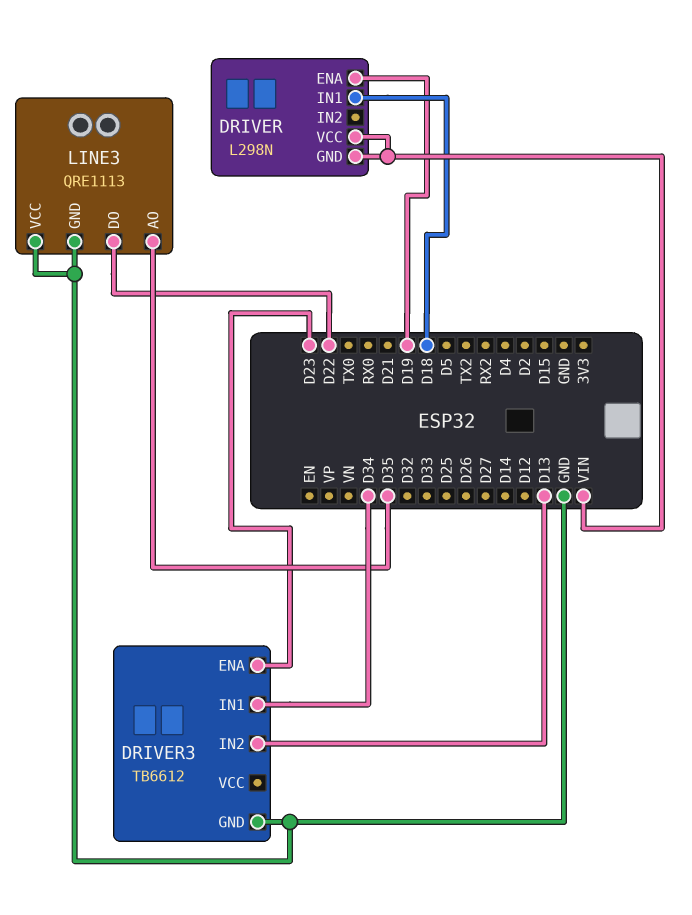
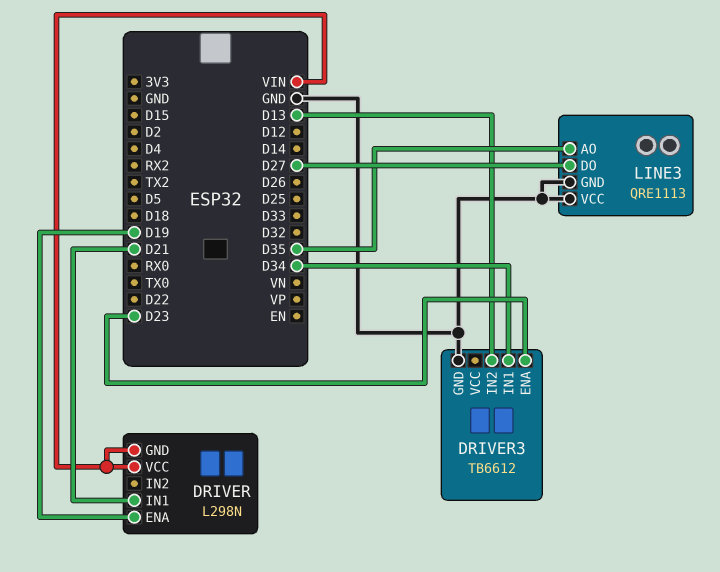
DRIVER pin IN1: D18 -> D21
LINE3 pin DO: D22 -> D27

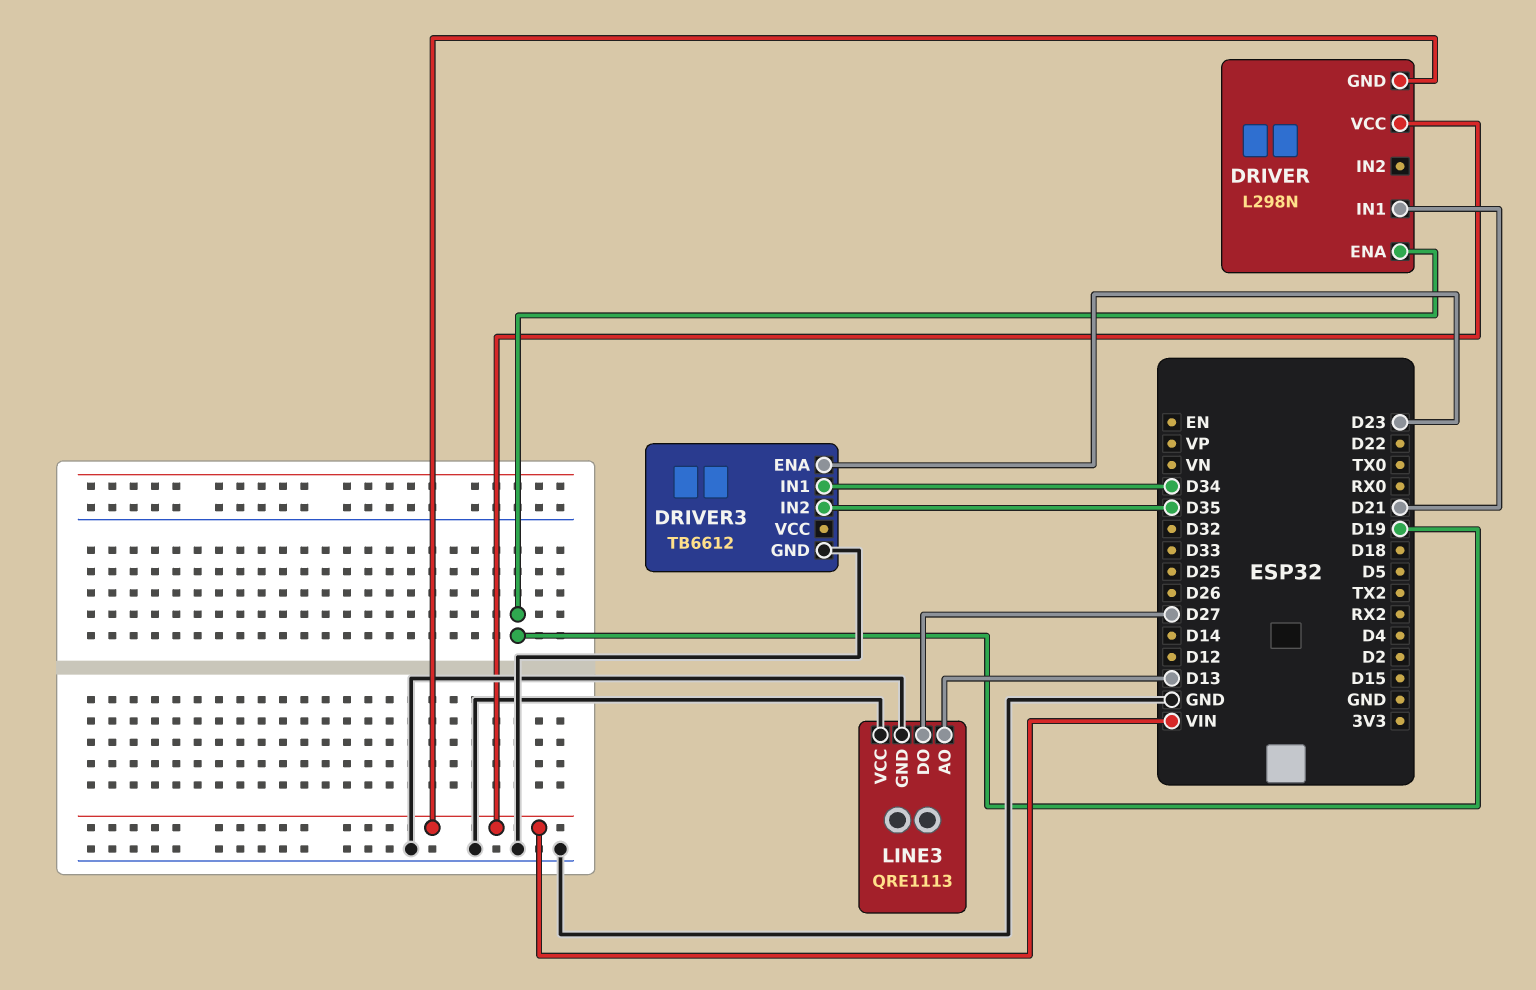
DRIVER3 pin IN2: D13 -> D35
LINE3 pin AO: D35 -> D13

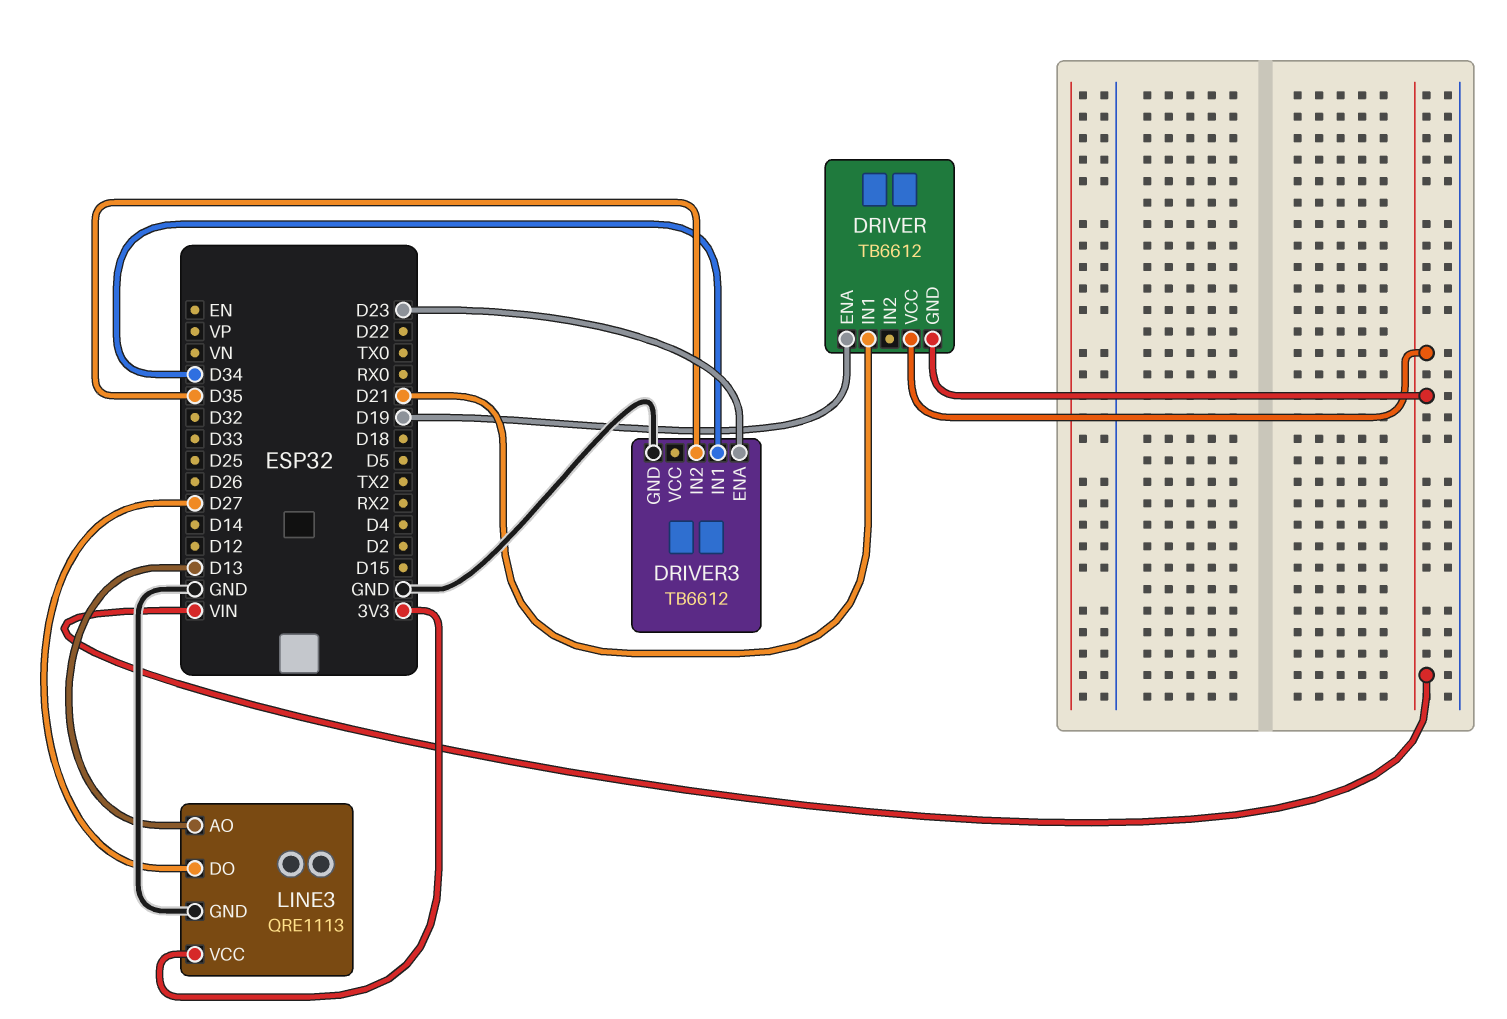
DRIVER: L298N -> TB6612
LINE3 pin VCC: GND -> 3V3

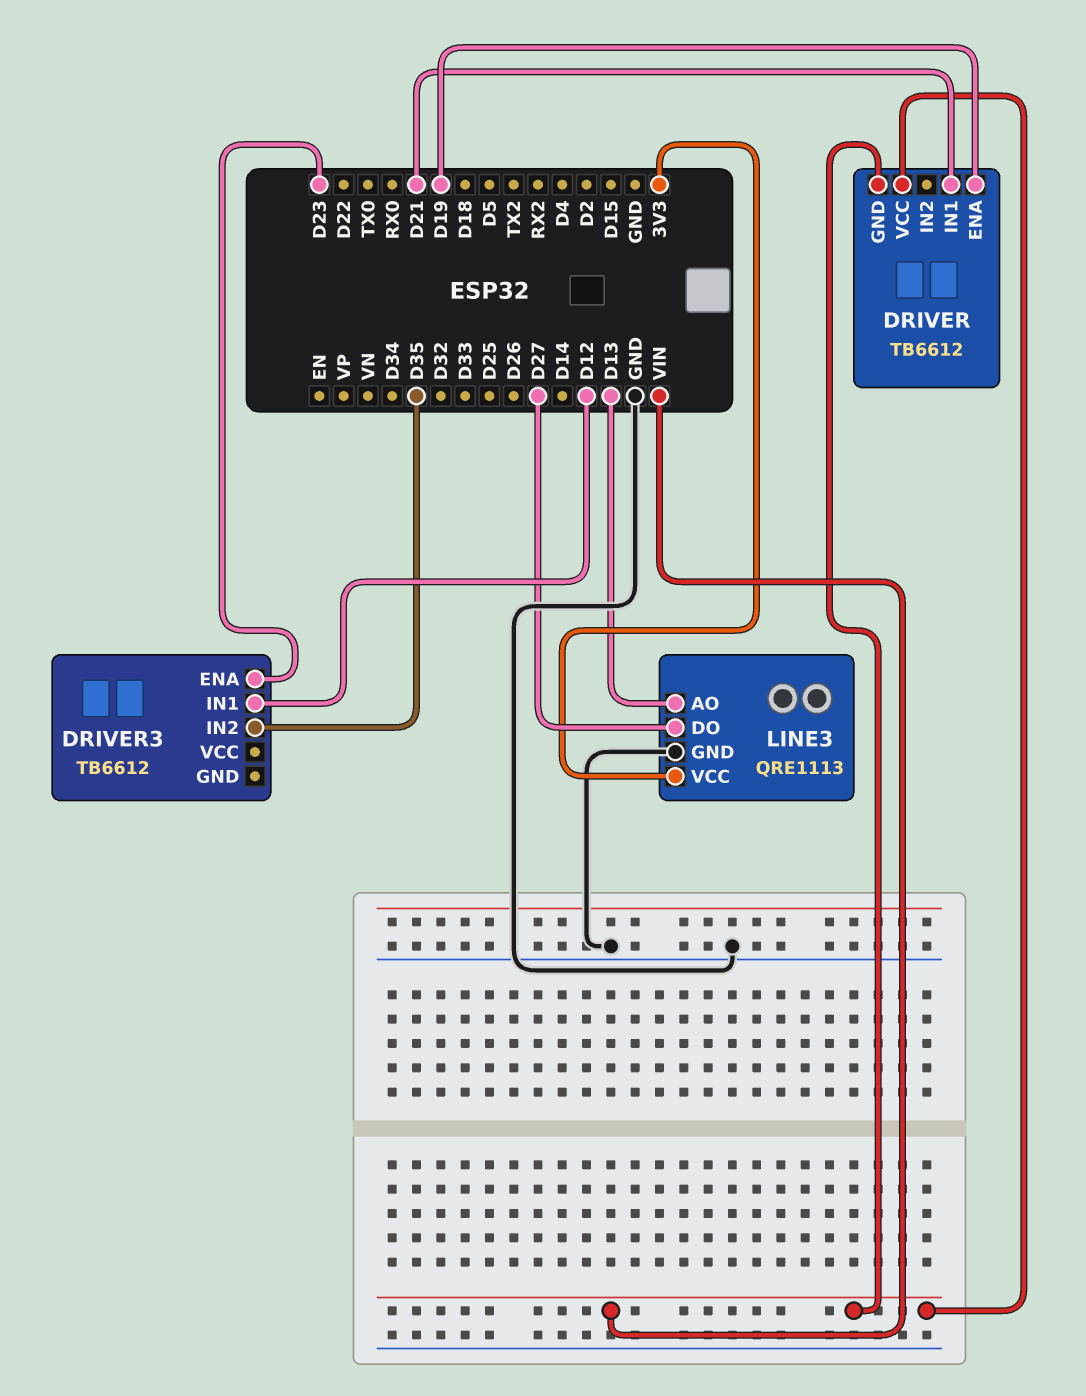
DRIVER3 pin GND: GND -> none
DRIVER3 pin IN1: D34 -> D12

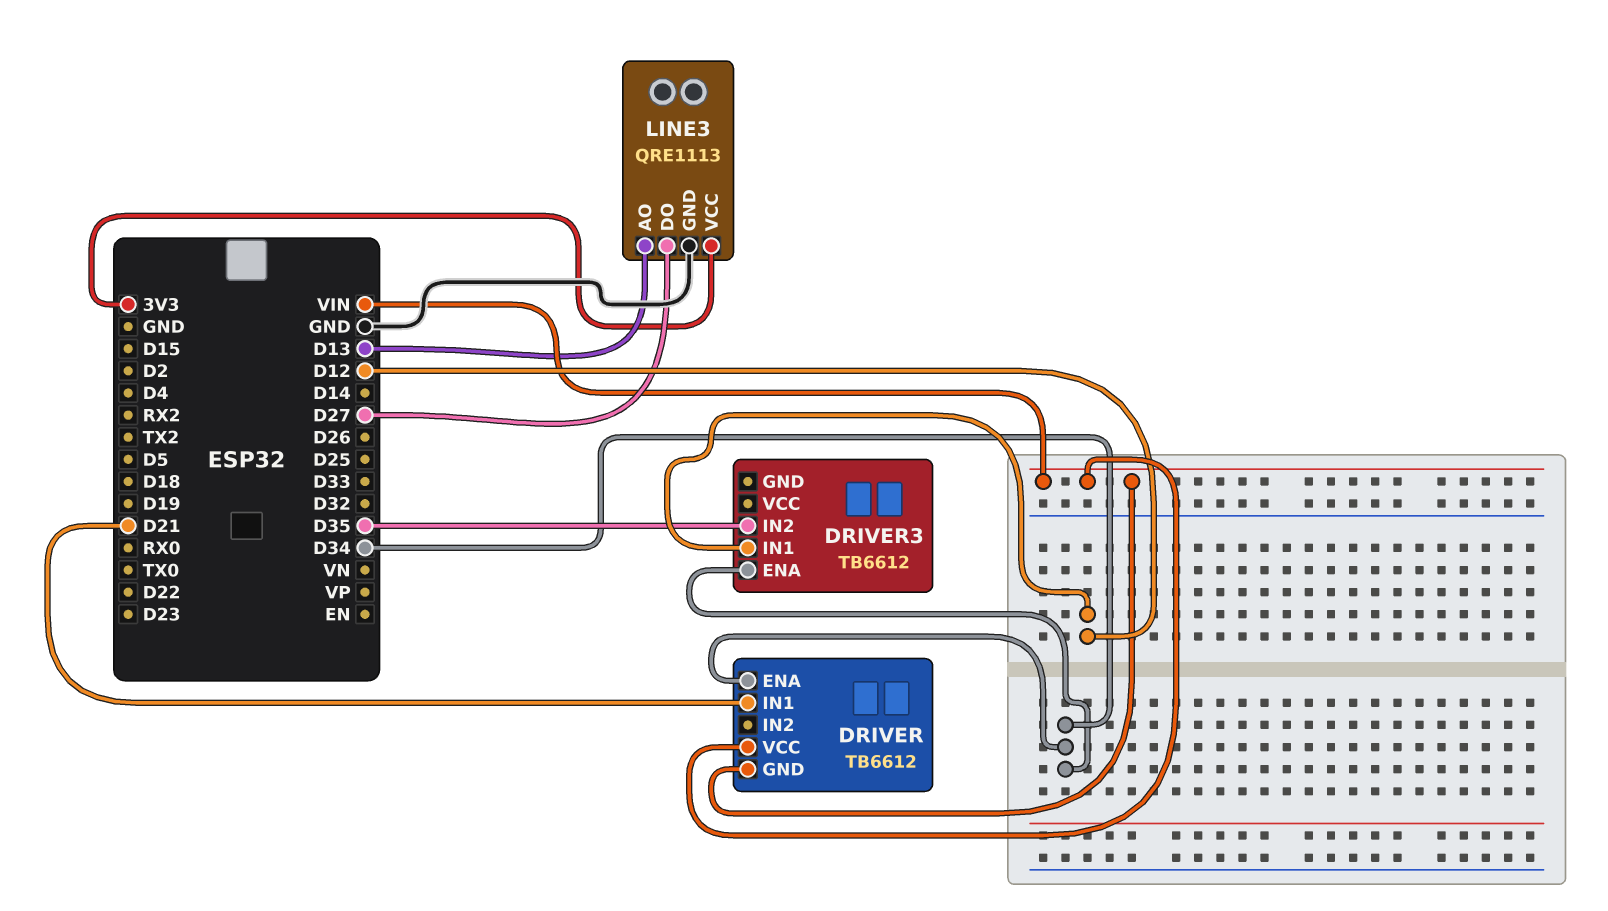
DRIVER pin ENA: D19 -> D34
DRIVER3 pin ENA: D23 -> D34

